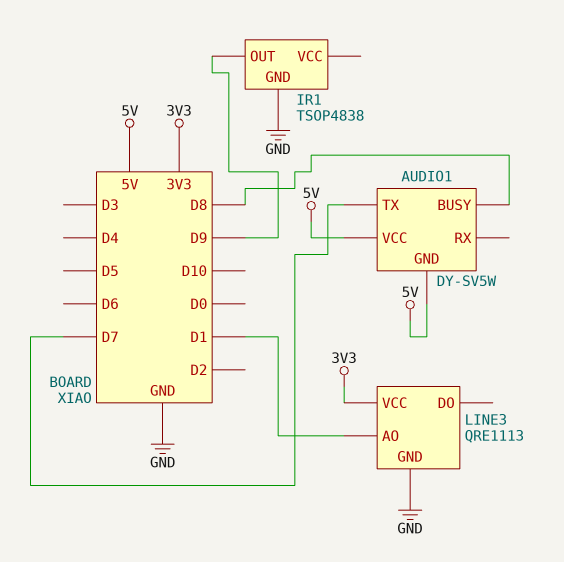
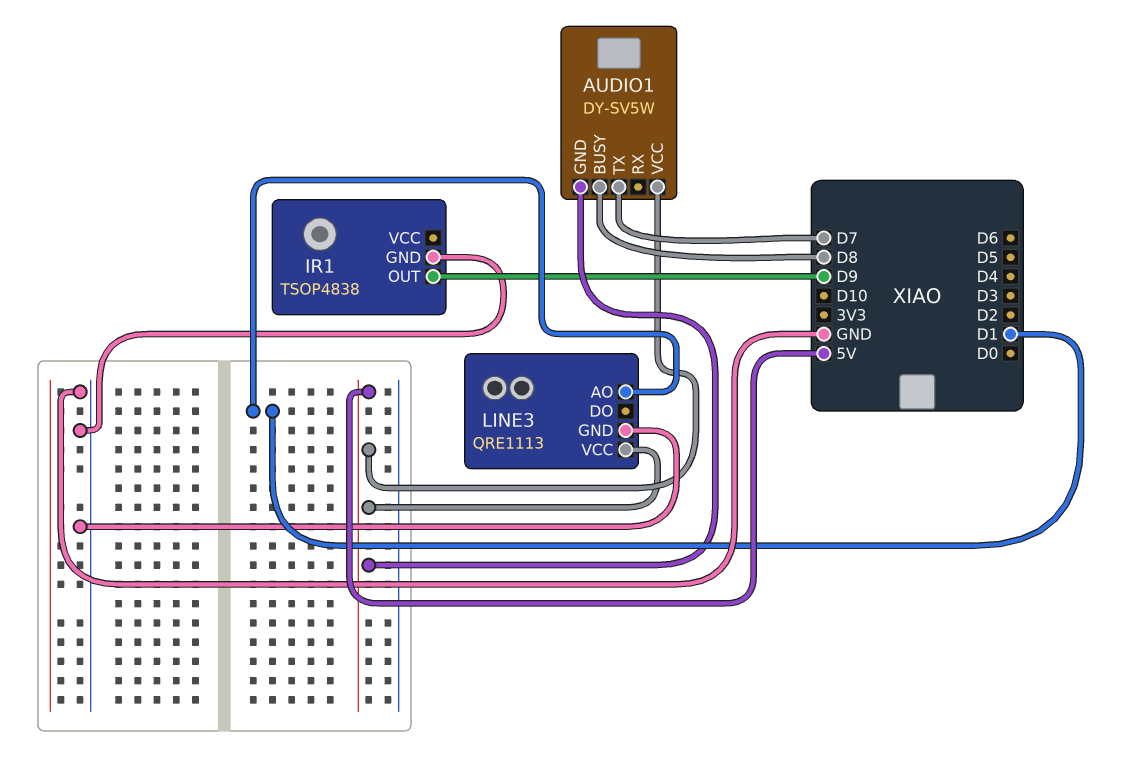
LINE3 pin VCC: 3V3 -> 5V

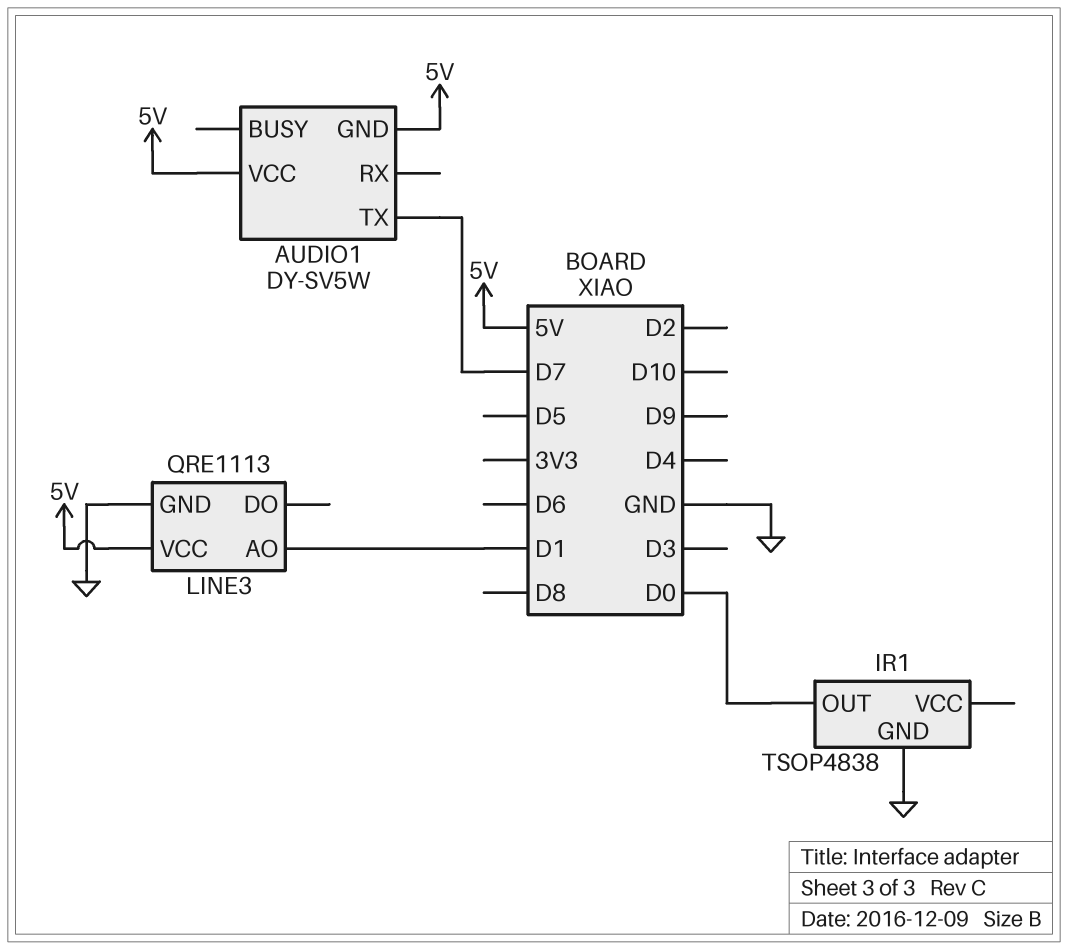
AUDIO1 pin BUSY: D8 -> none
IR1 pin OUT: D9 -> D0

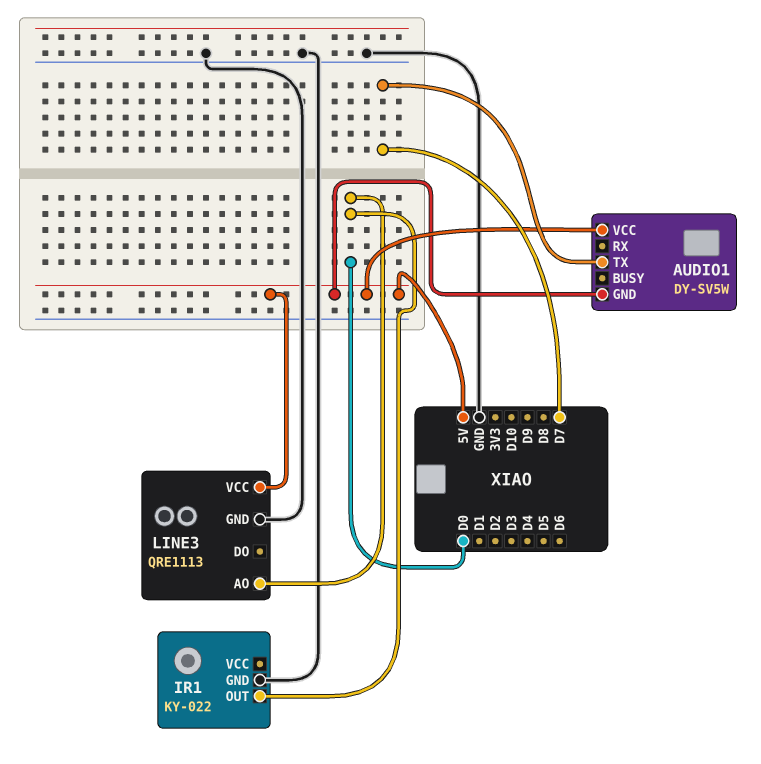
IR1: TSOP4838 -> KY-022
LINE3 pin AO: D1 -> D0

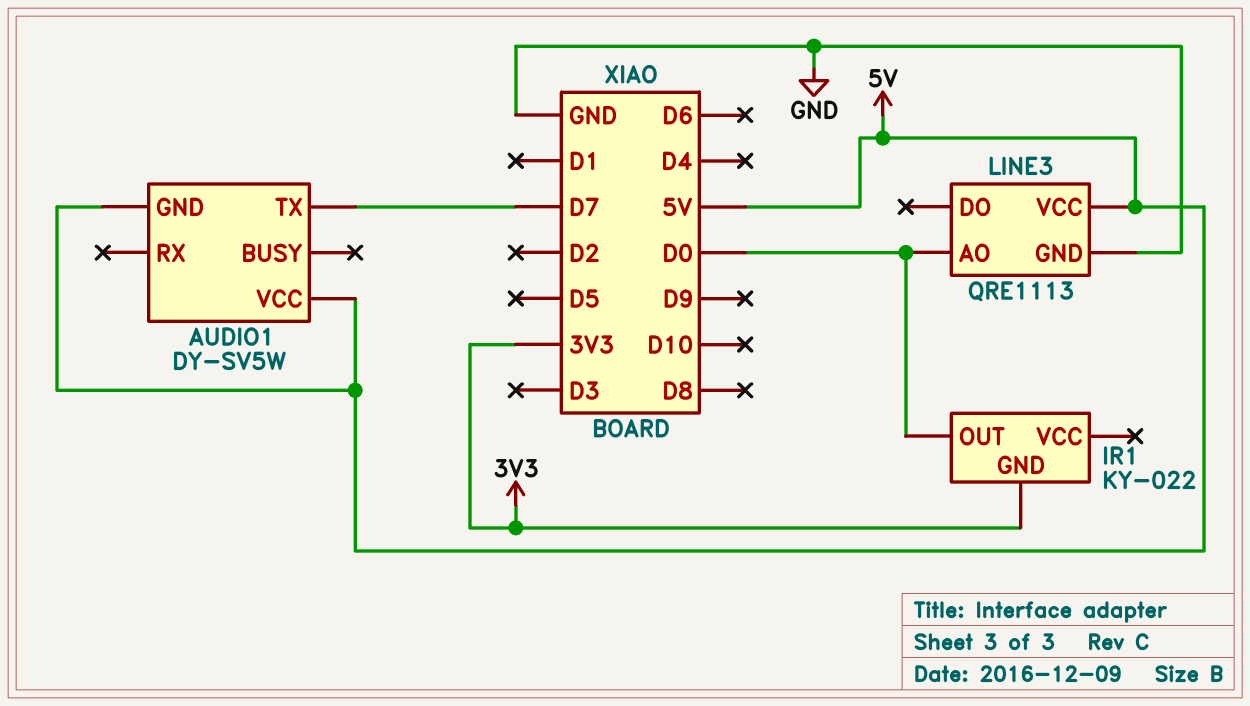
IR1 pin GND: GND -> 3V3

